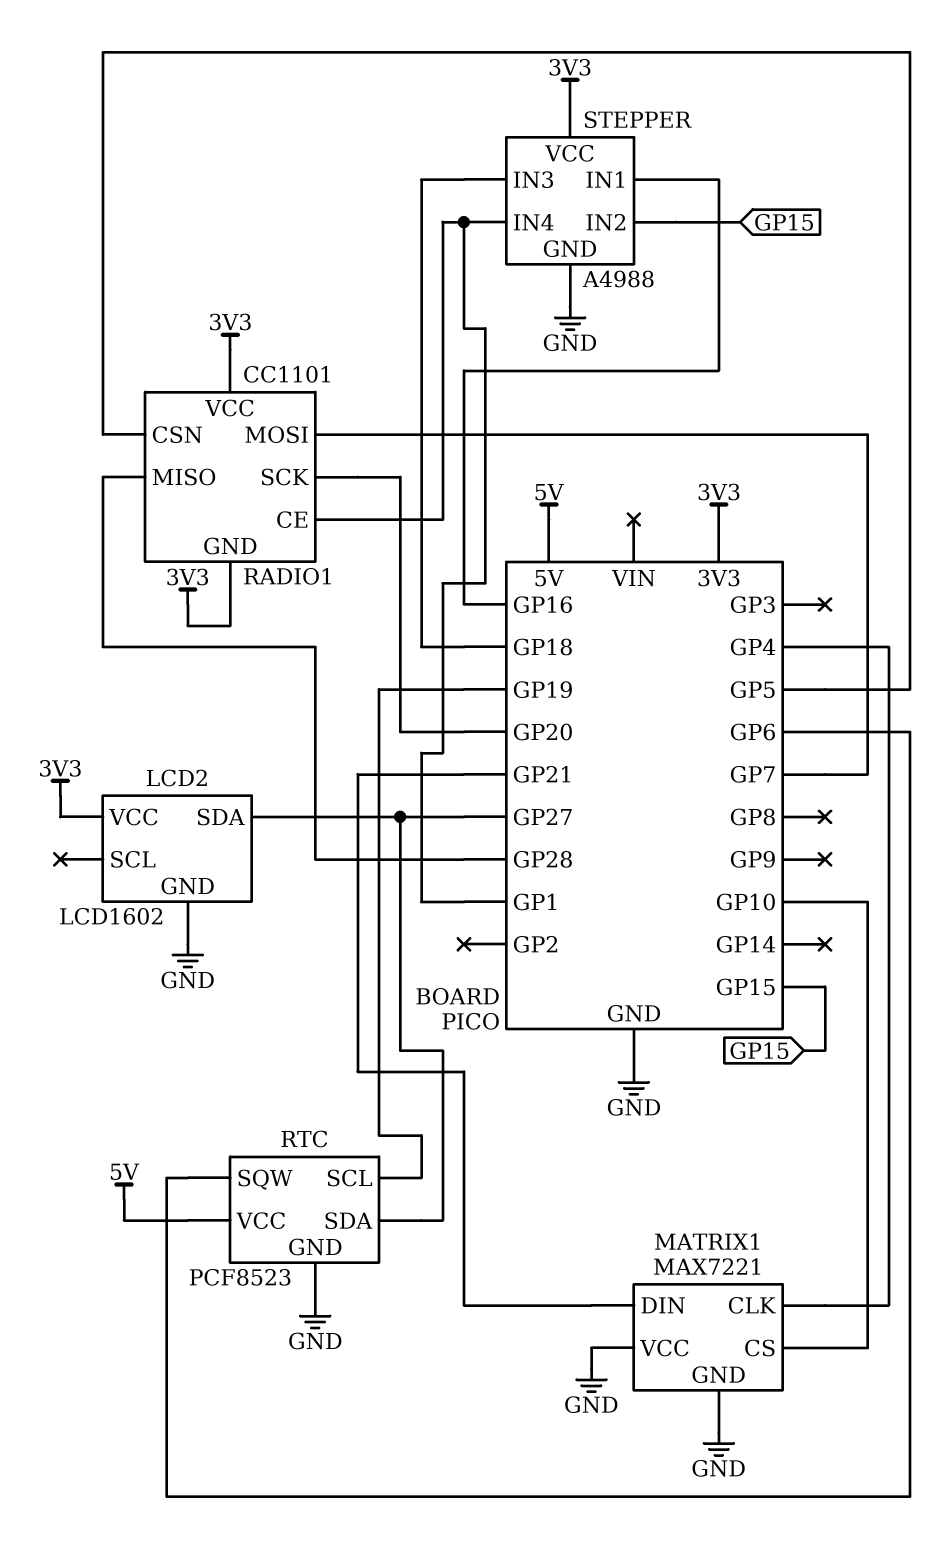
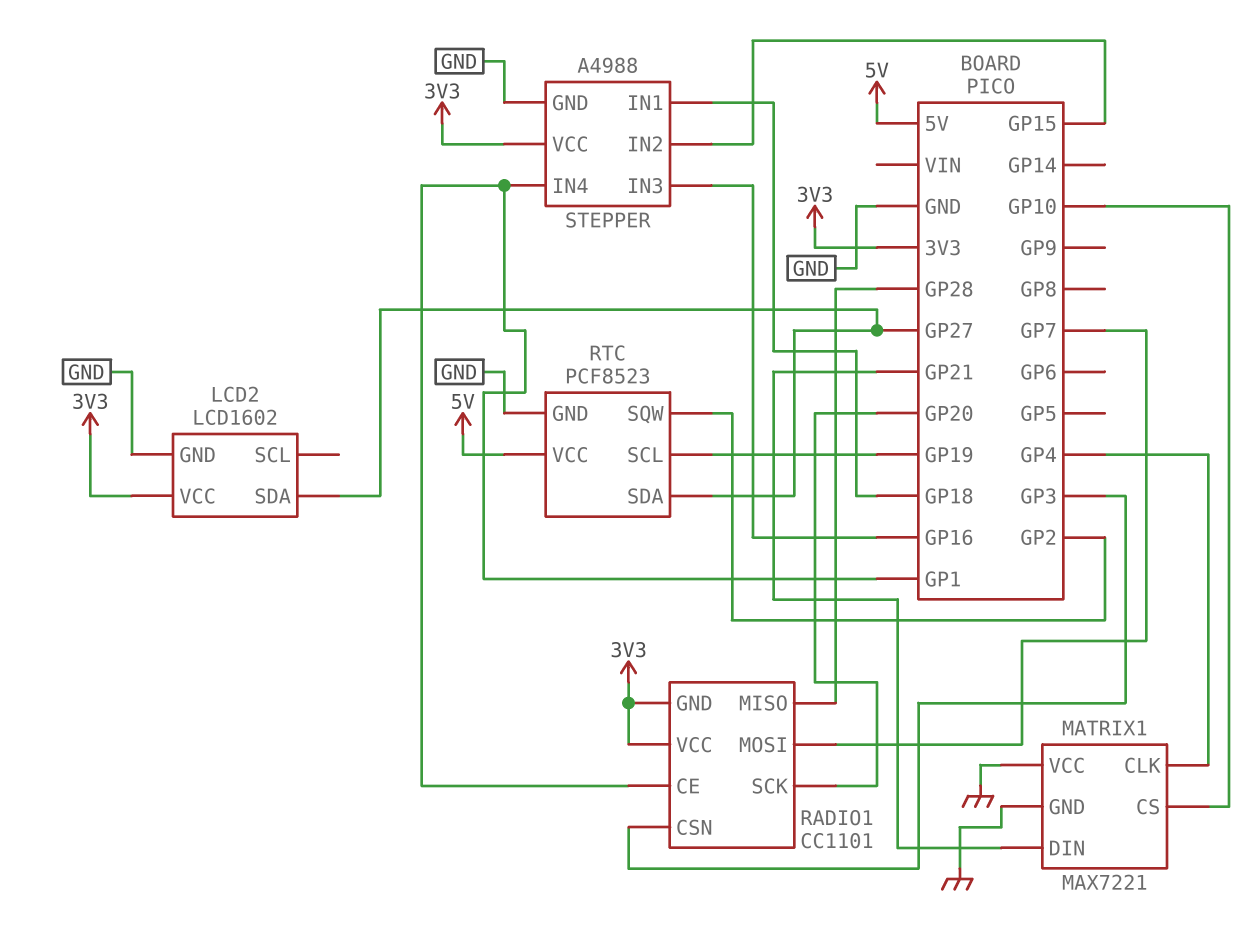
RADIO1 pin CSN: GP5 -> GP3
RTC pin SQW: GP6 -> GP2
STEPPER pin IN1: GP16 -> GP18
STEPPER pin IN3: GP18 -> GP16

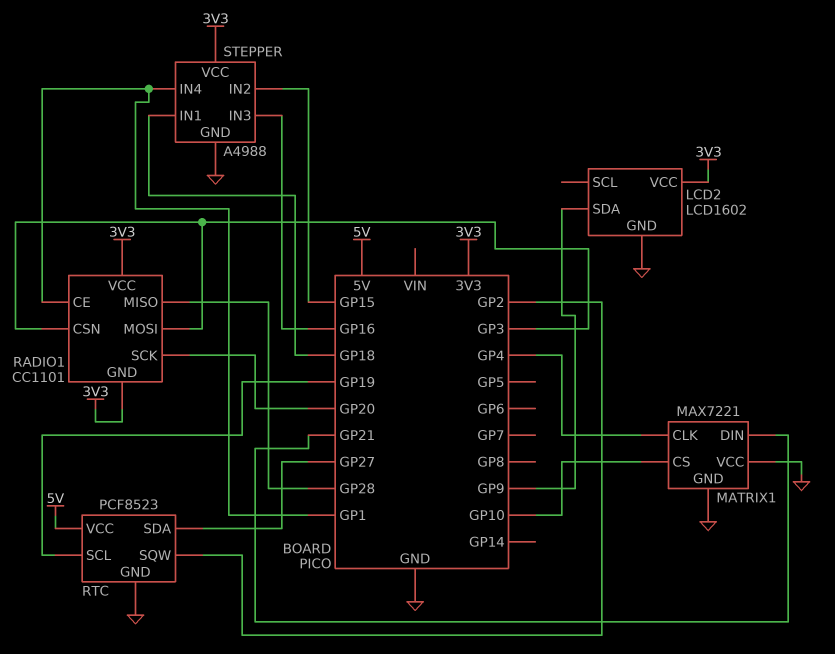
LCD2 pin SDA: GP27 -> GP9
RADIO1 pin MOSI: GP7 -> GP3

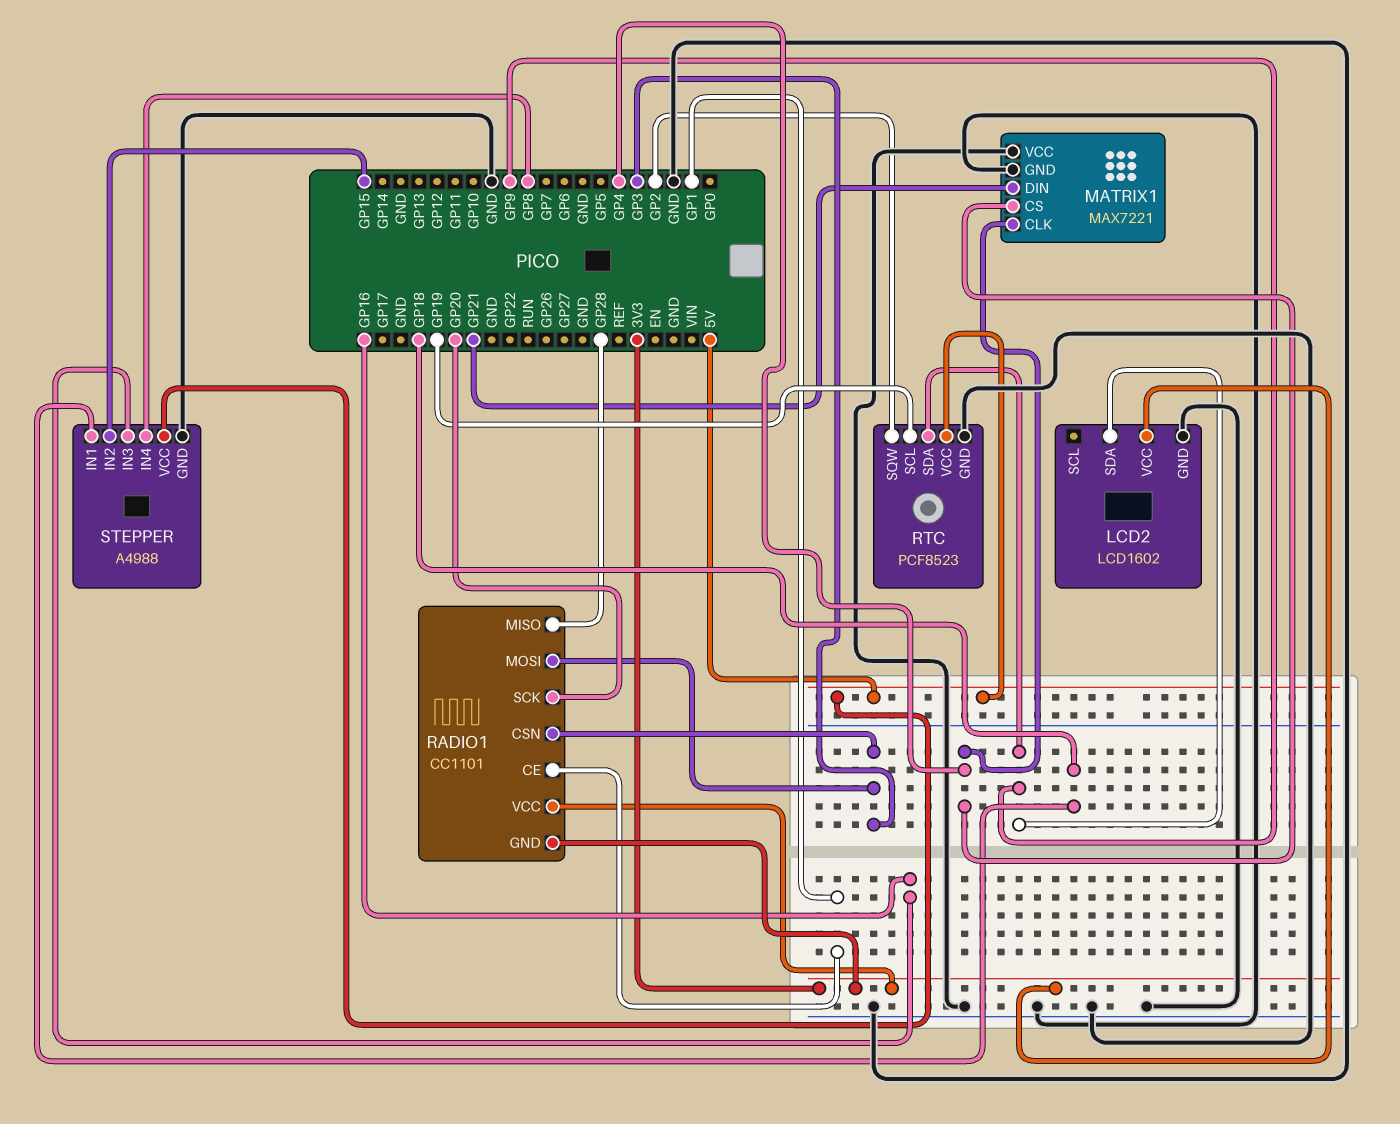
MATRIX1 pin CS: GP10 -> GP4
RTC pin SDA: GP27 -> GP9
STEPPER pin IN4: GP1 -> GP8
STEPPER pin VCC: 3V3 -> 5V

